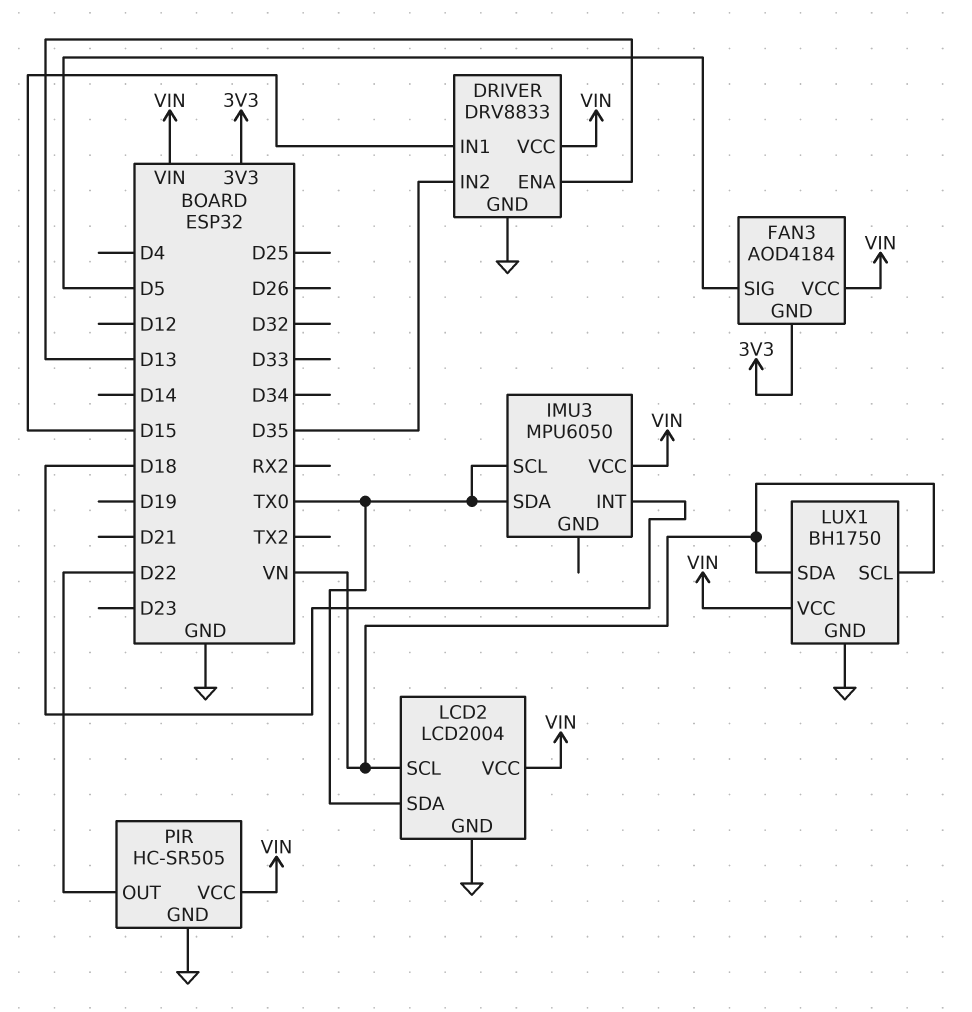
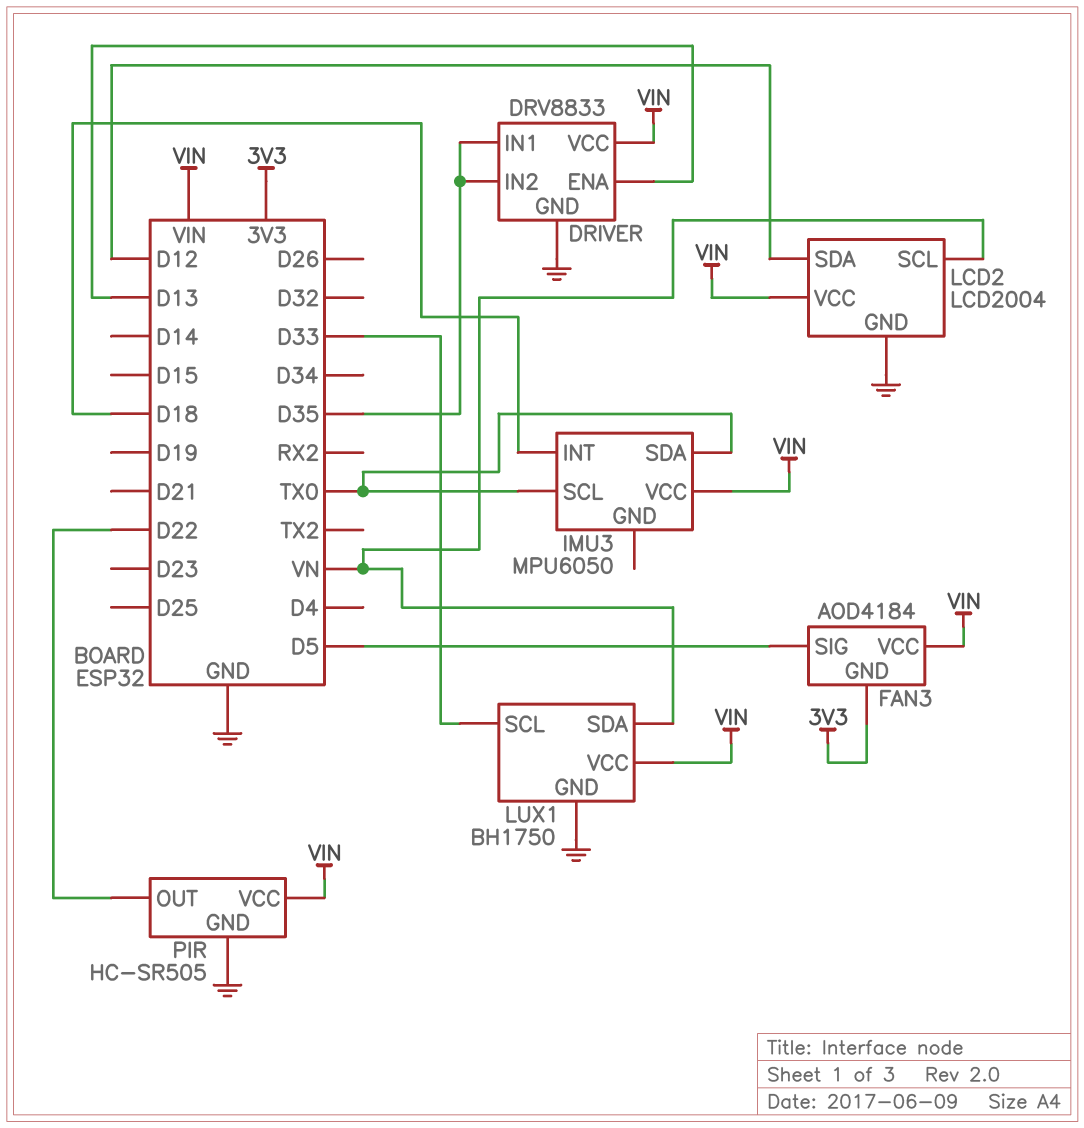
DRIVER pin IN1: D15 -> D35
LCD2 pin SDA: TX0 -> D12
LUX1 pin SCL: VN -> D33

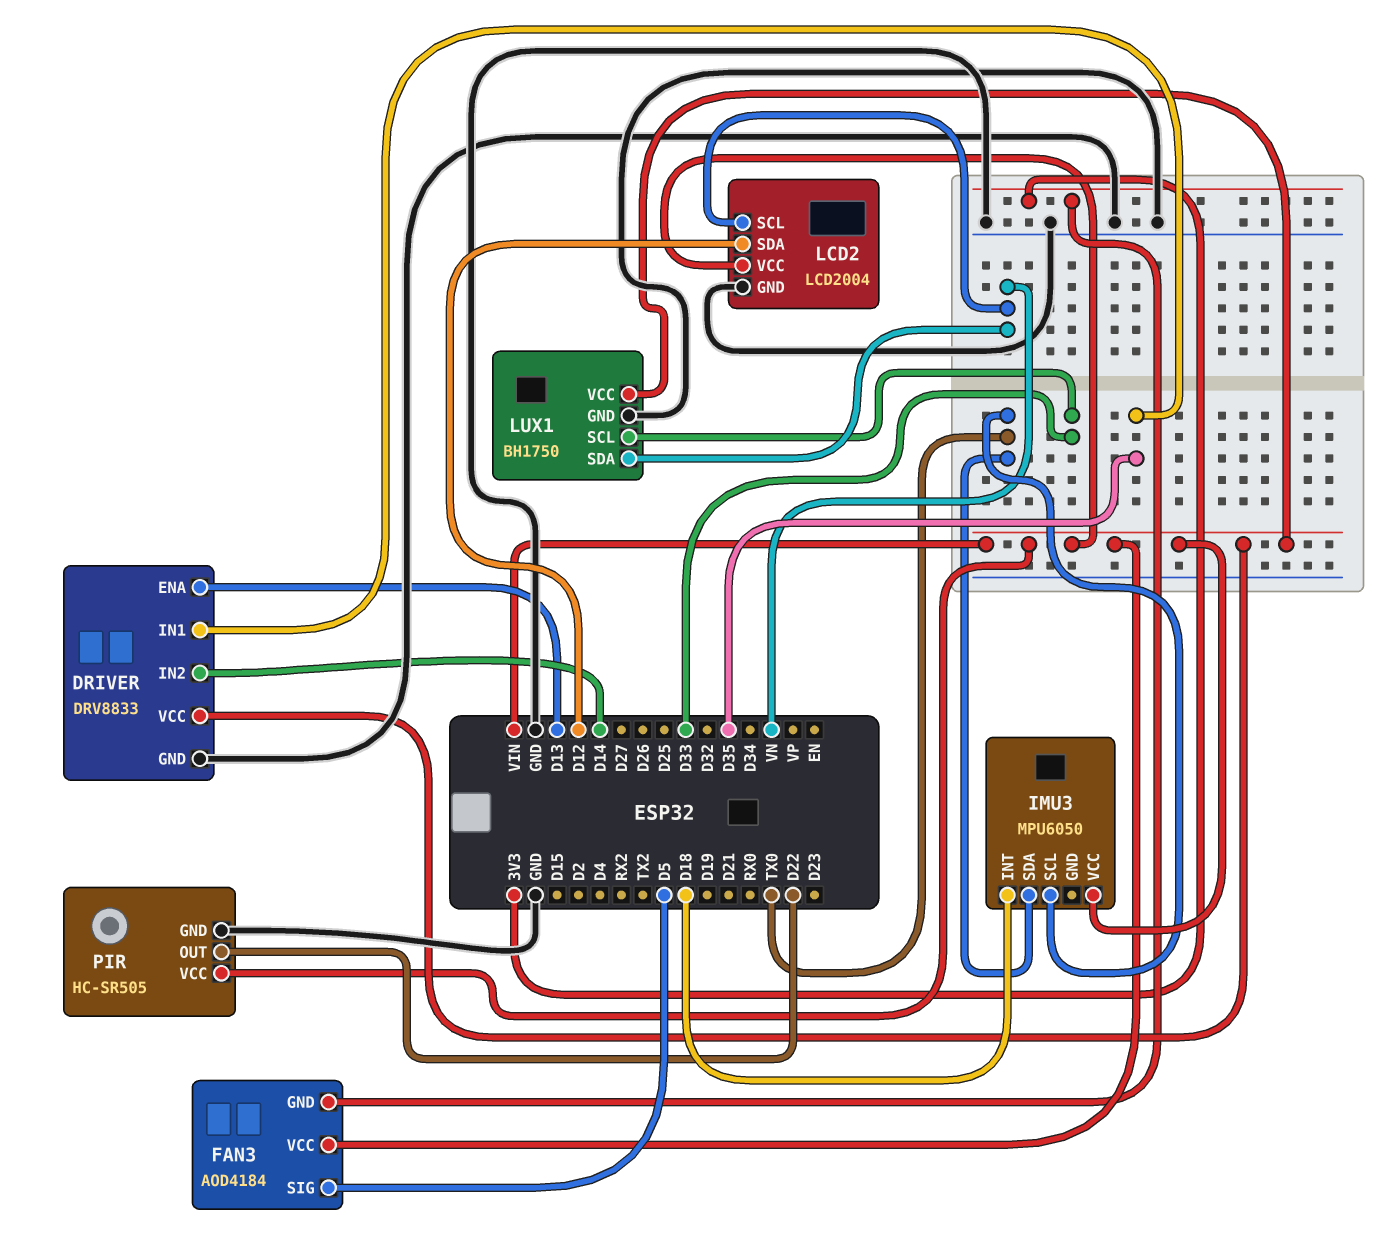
DRIVER pin IN2: D35 -> D14

